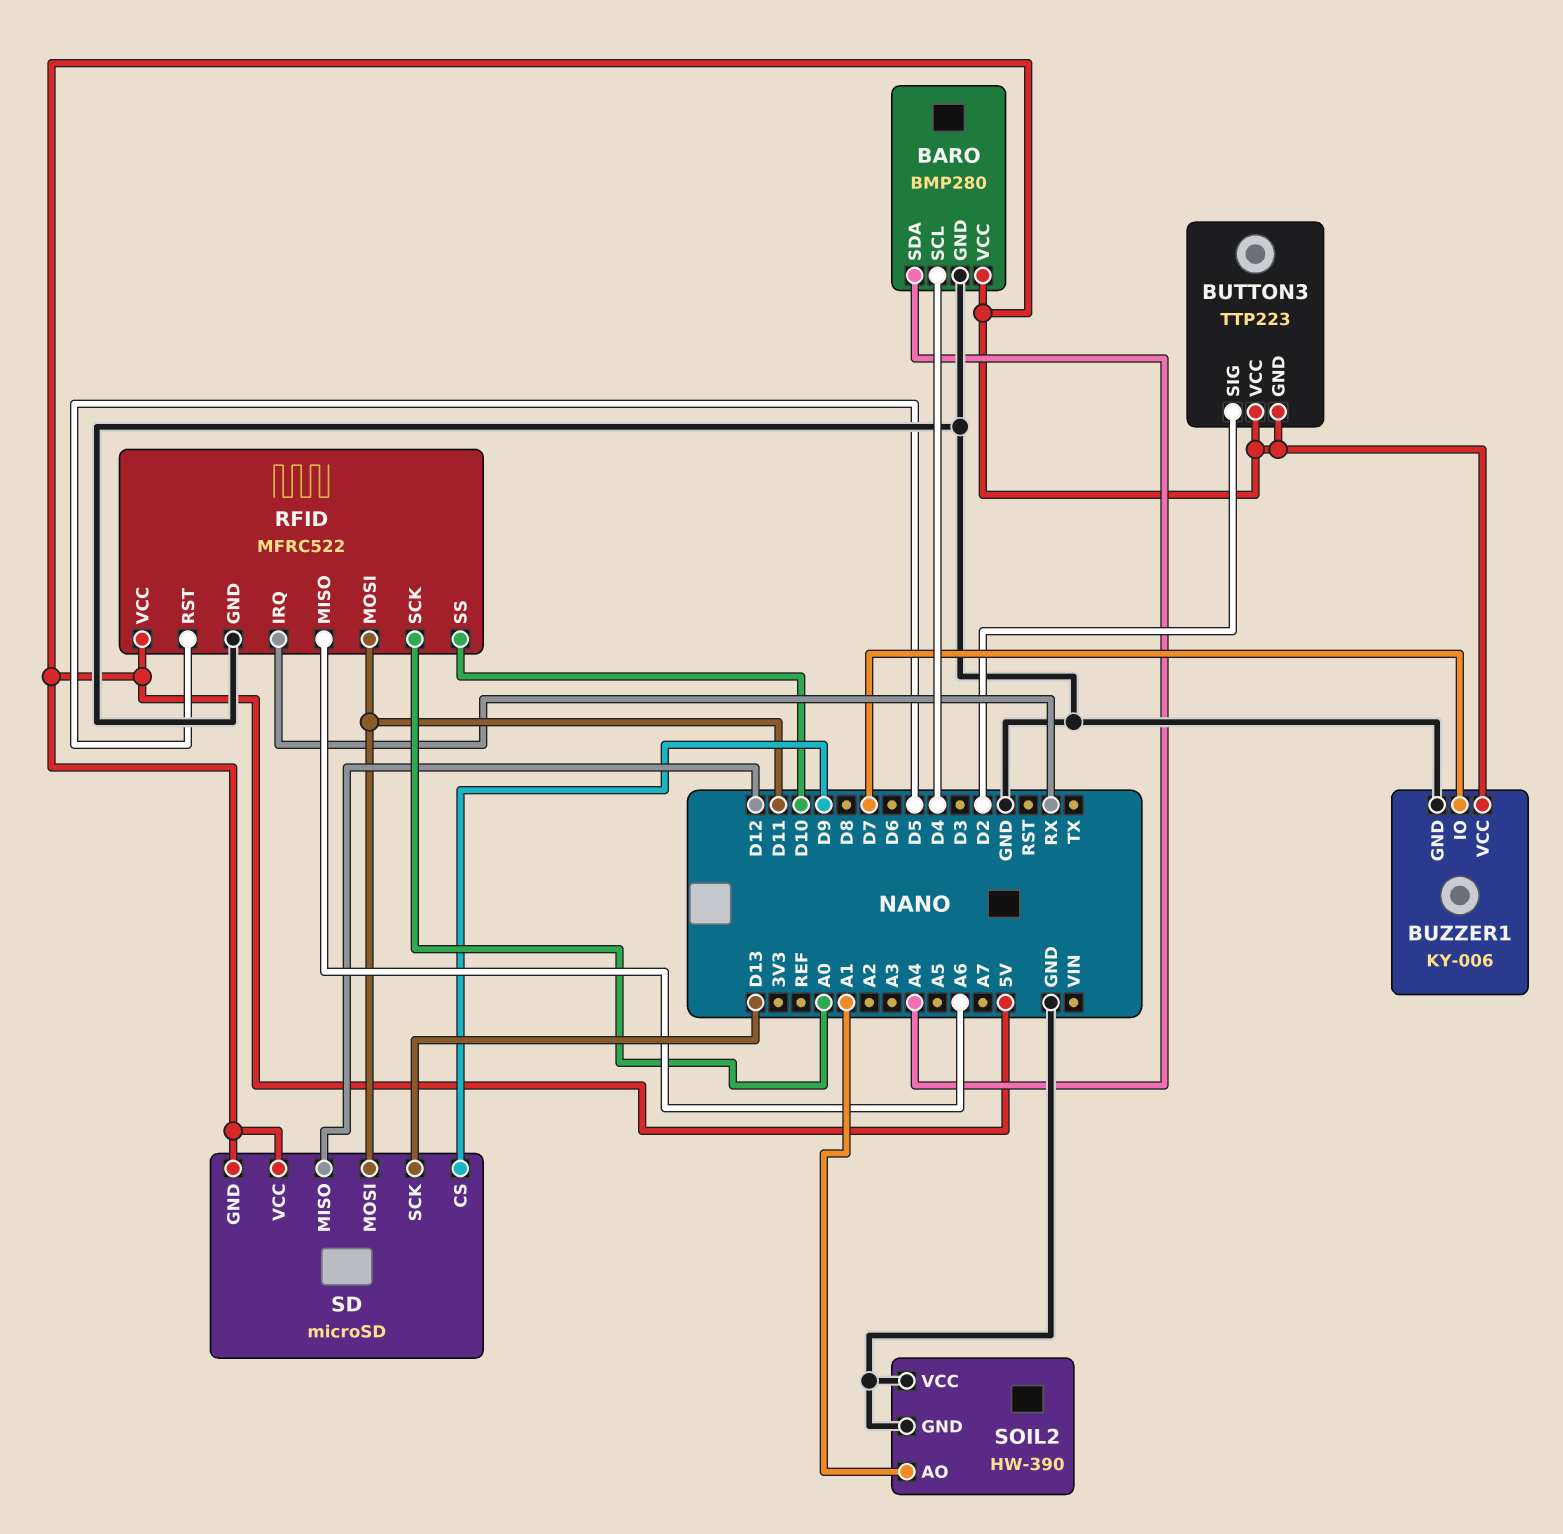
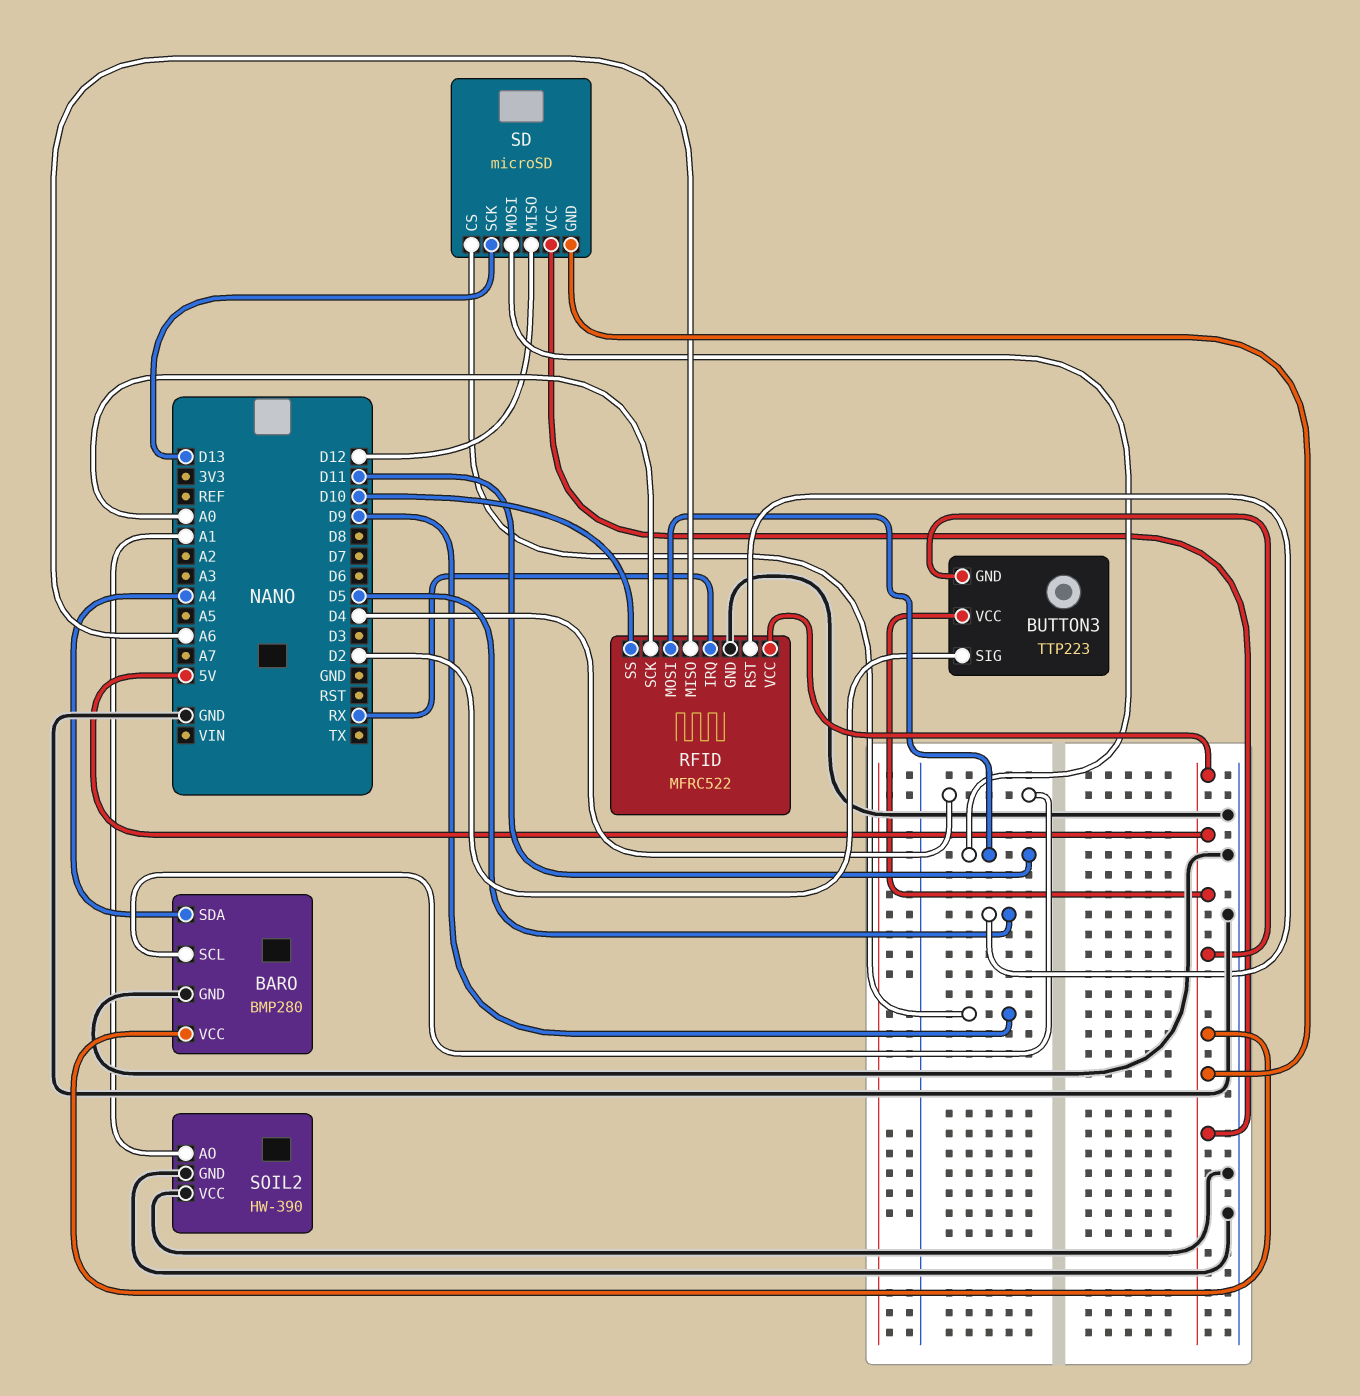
BUZZER1: KY-006 -> none
BUZZER1 pin GND: GND -> none
BUZZER1 pin IO: D7 -> none
BUZZER1 pin VCC: 5V -> none

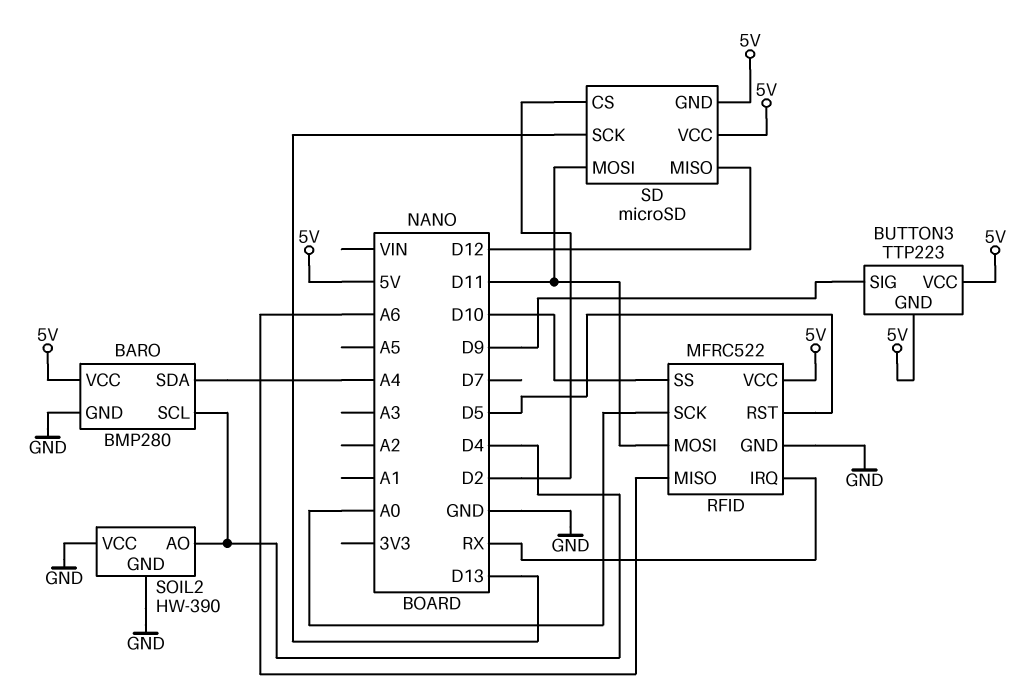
BUTTON3 pin SIG: D2 -> D9
SD pin CS: D9 -> D2
SOIL2 pin AO: A1 -> D4

